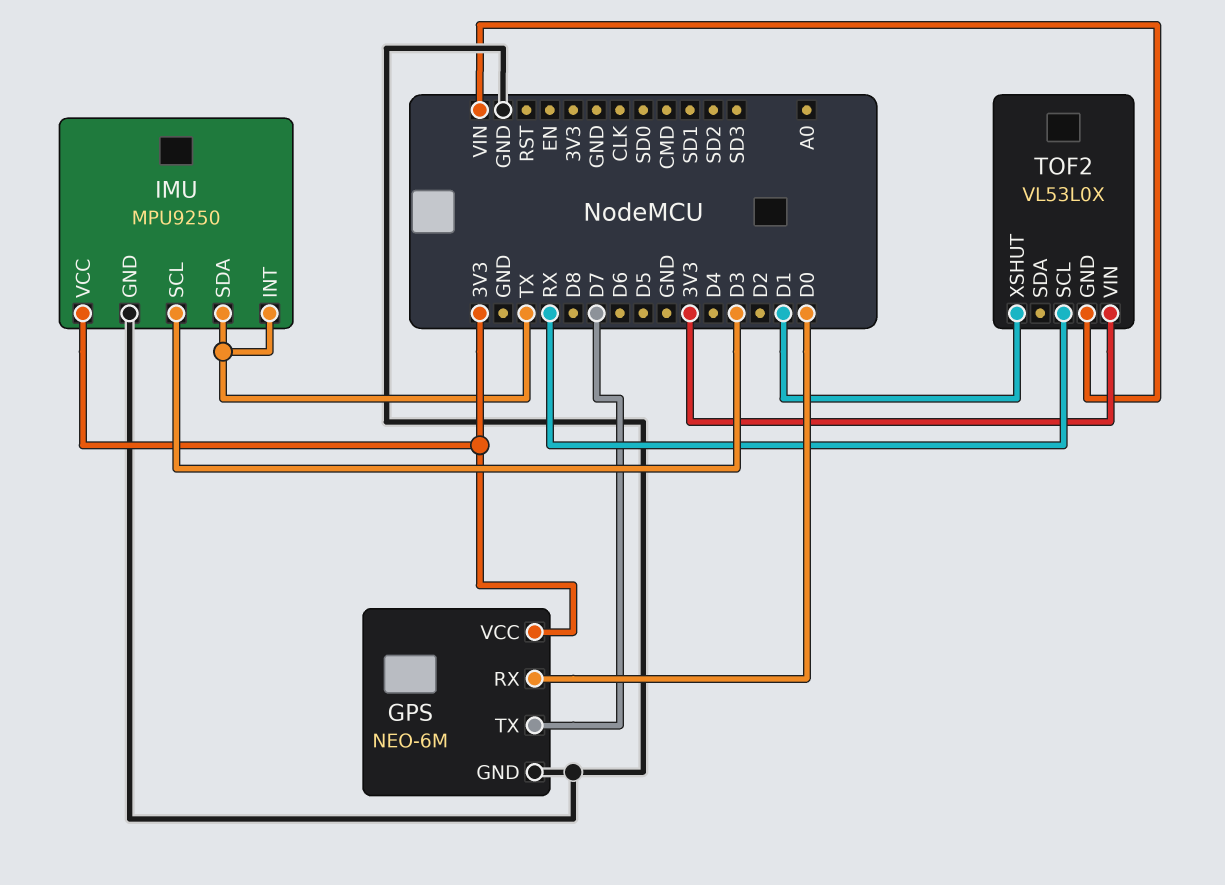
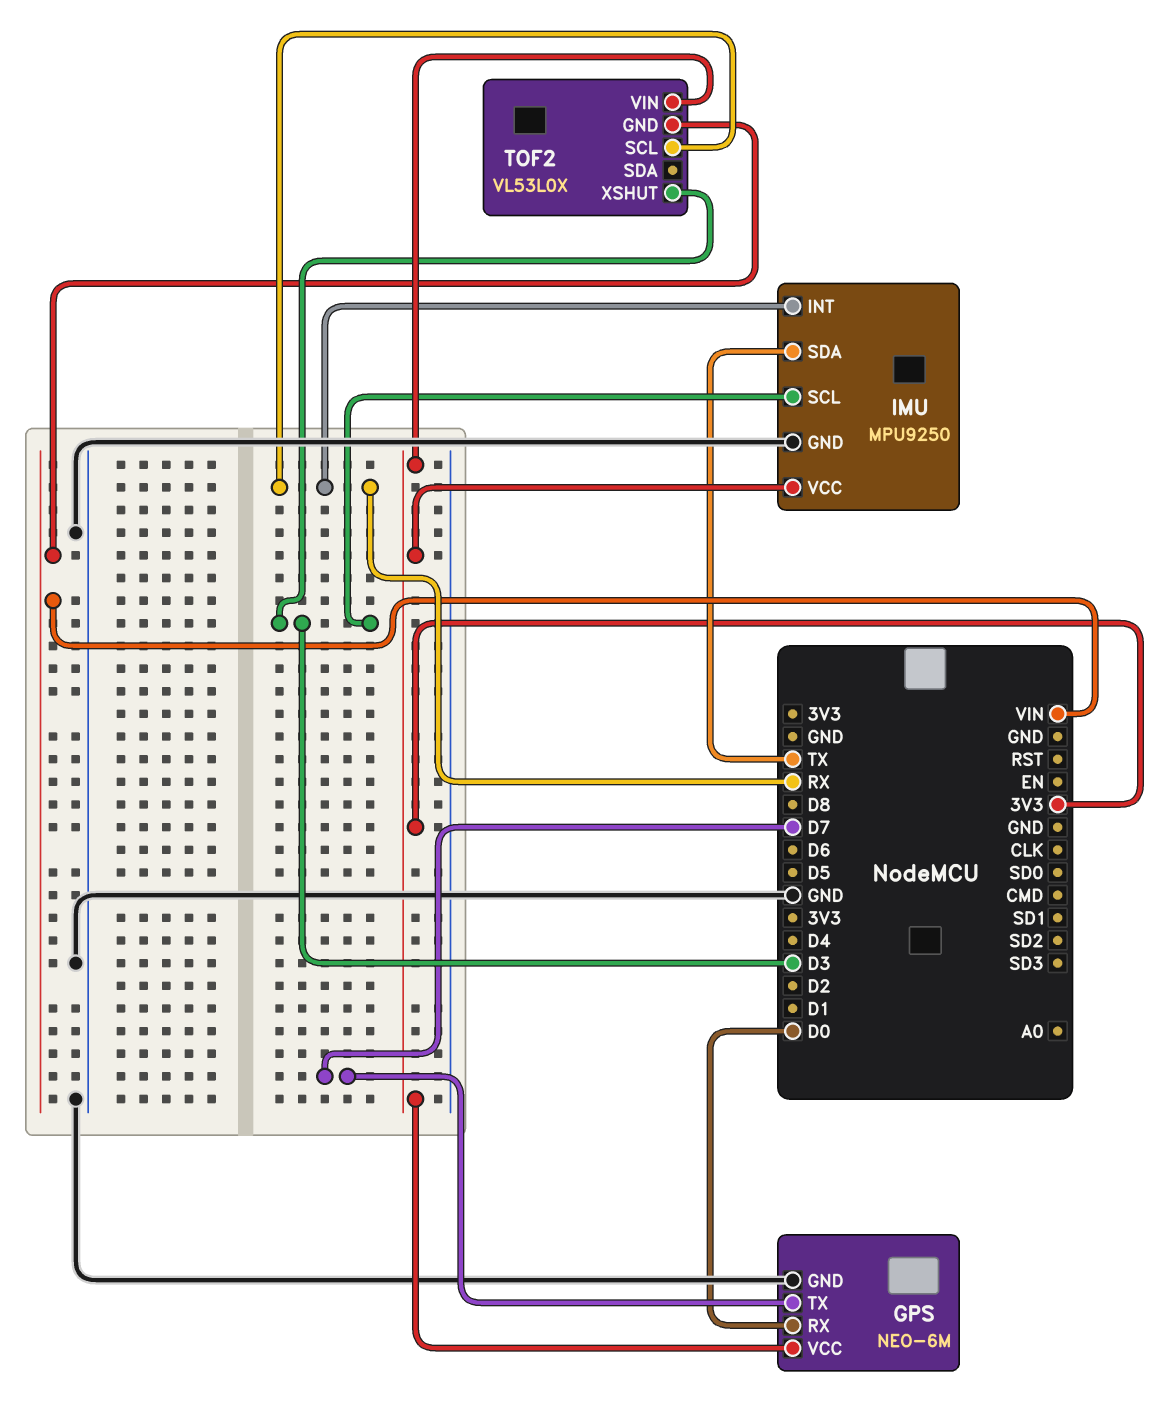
IMU pin INT: TX -> RX
TOF2 pin XSHUT: D1 -> D3

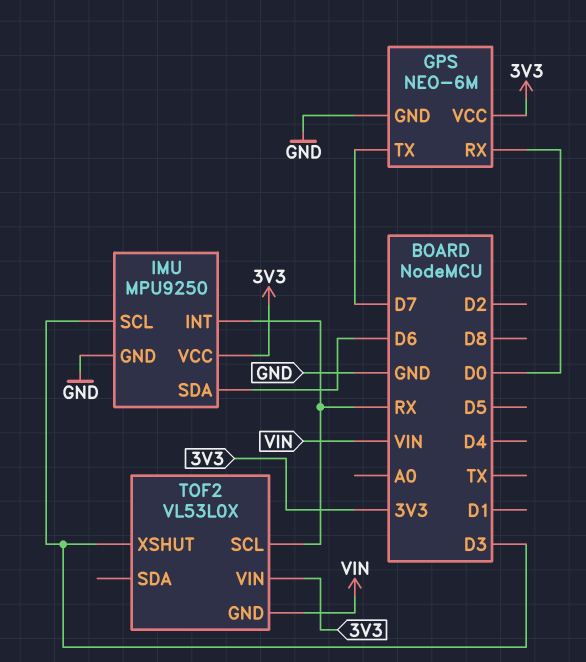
IMU pin SDA: TX -> D6

